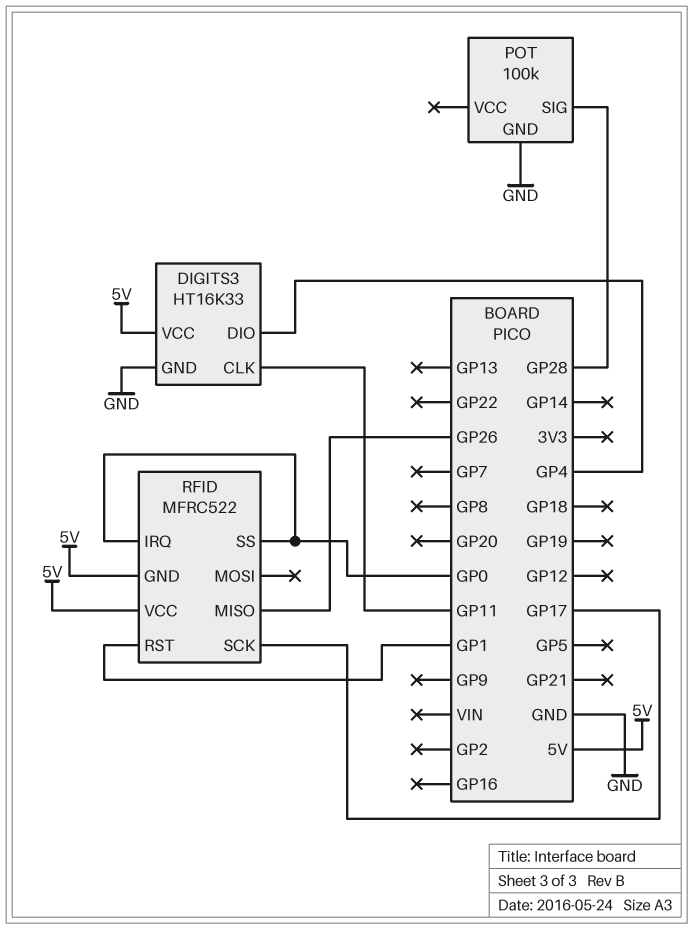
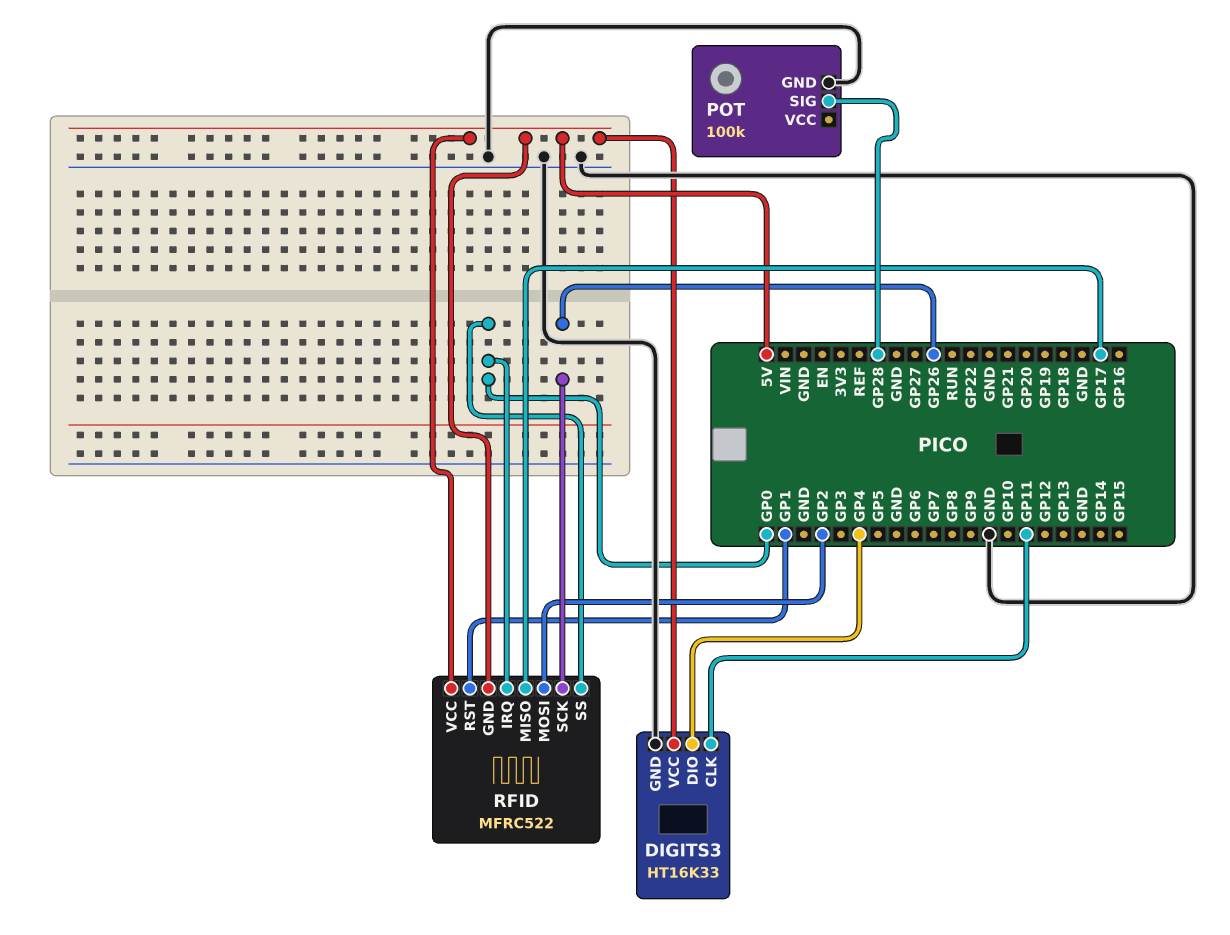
RFID pin MISO: GP26 -> GP17
RFID pin MOSI: none -> GP2
RFID pin SCK: GP17 -> GP26

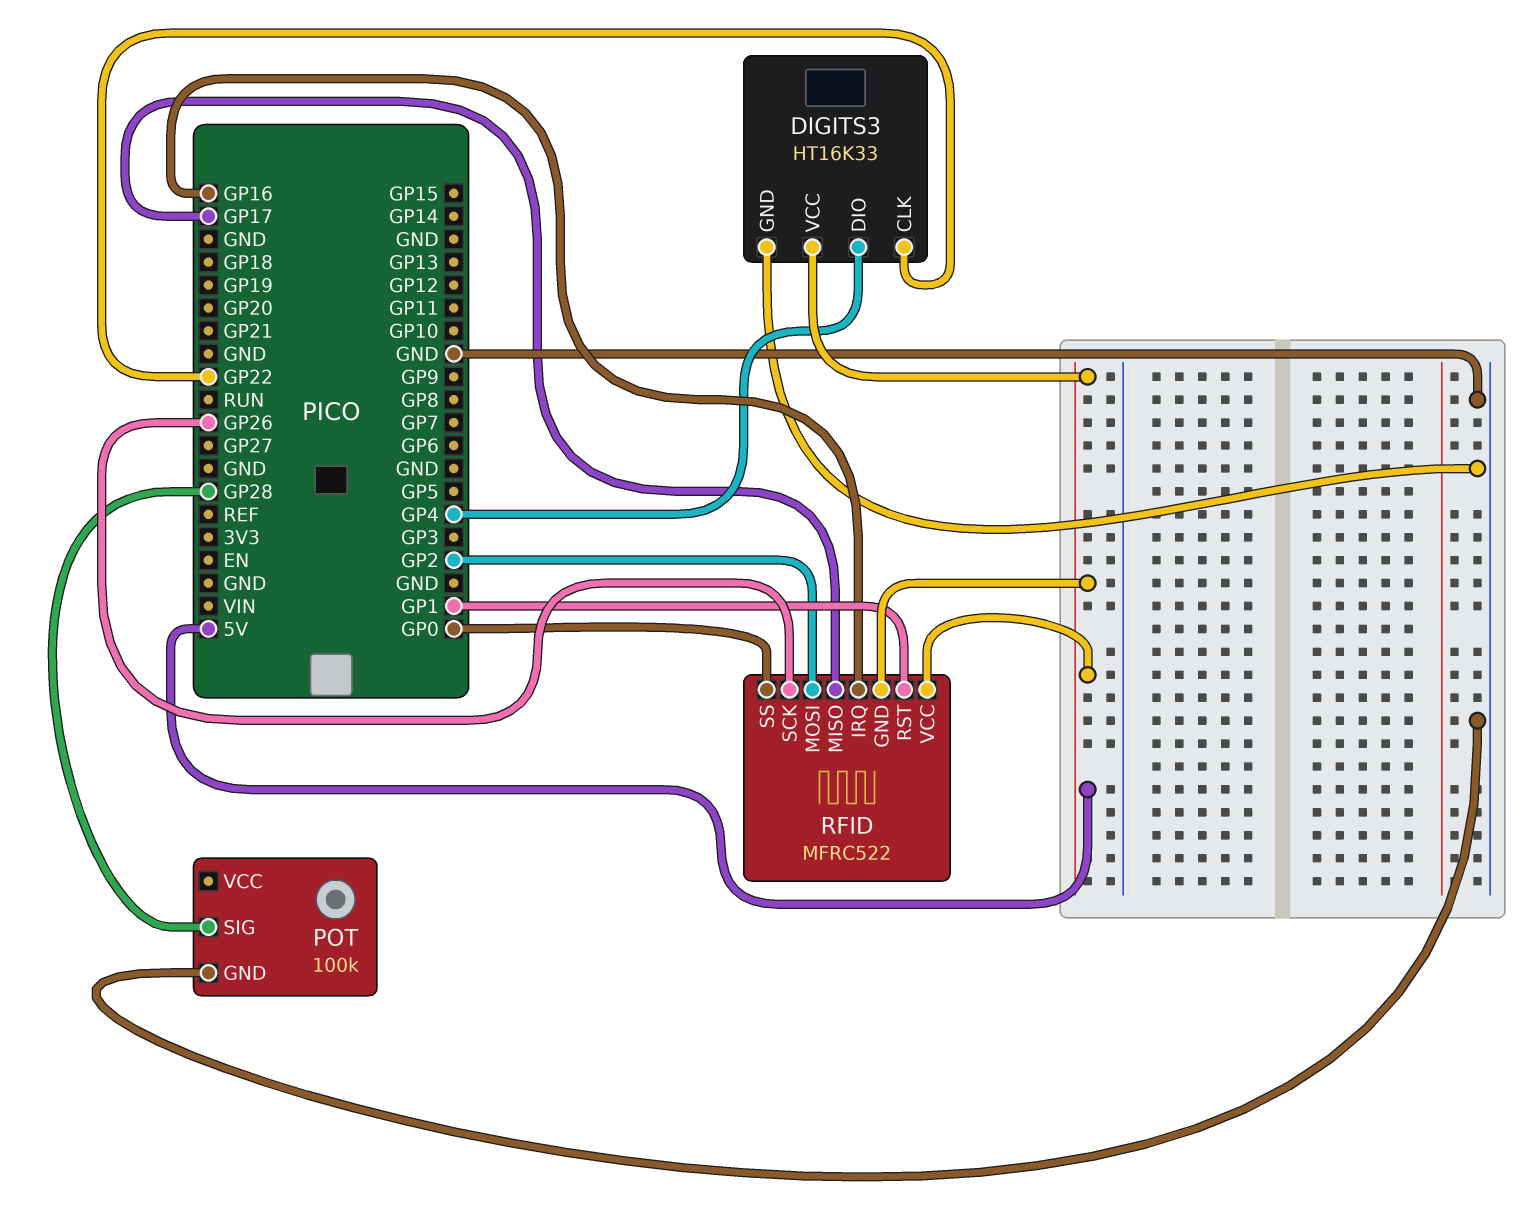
DIGITS3 pin CLK: GP11 -> GP22
RFID pin IRQ: GP0 -> GP16

